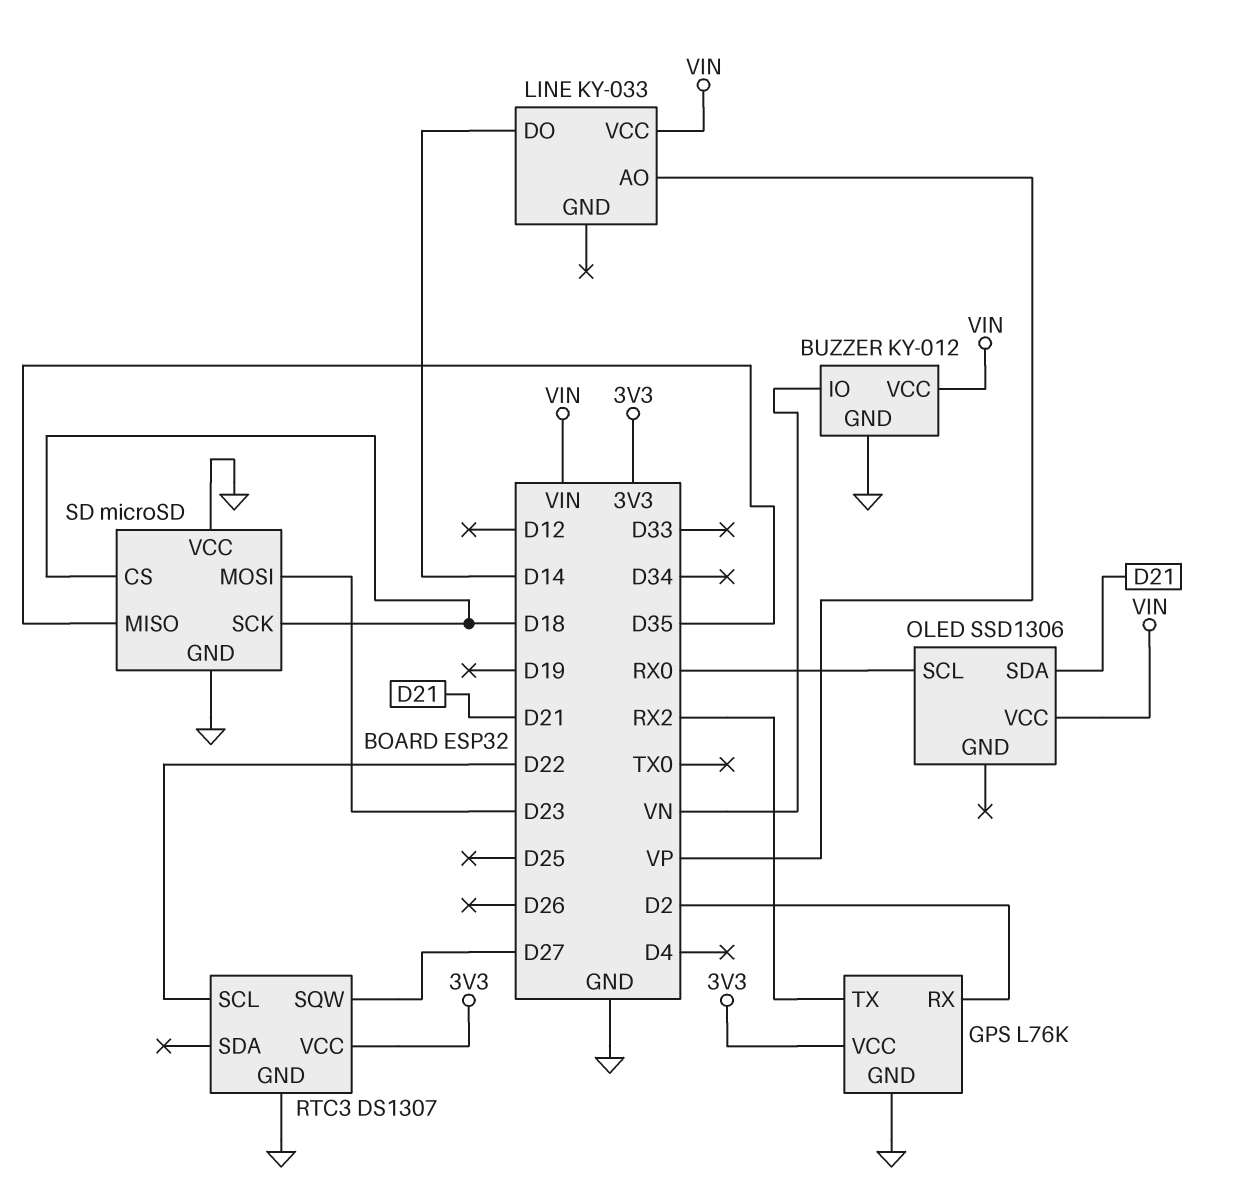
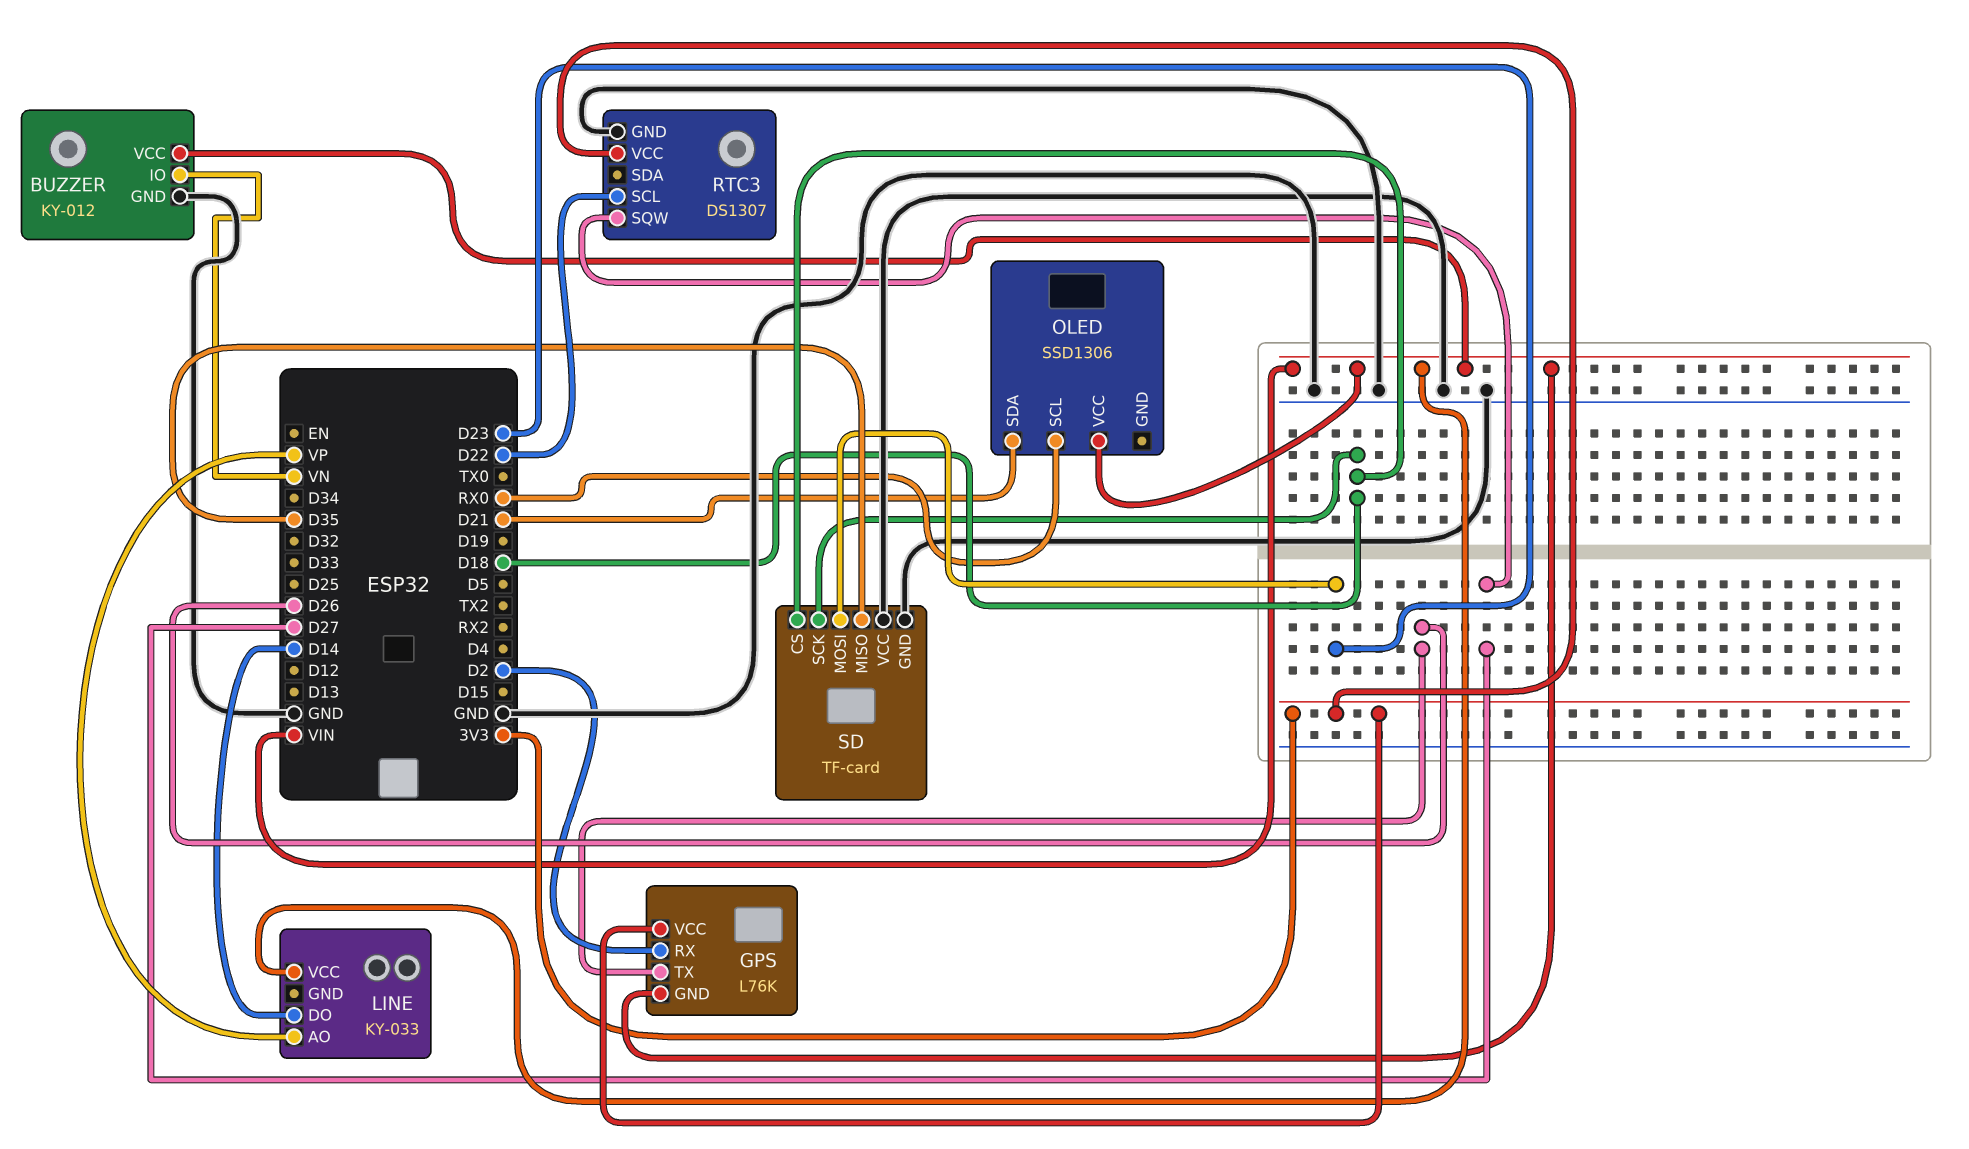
GPS pin GND: GND -> VIN
GPS pin TX: RX2 -> D26
SD: microSD -> TF-card

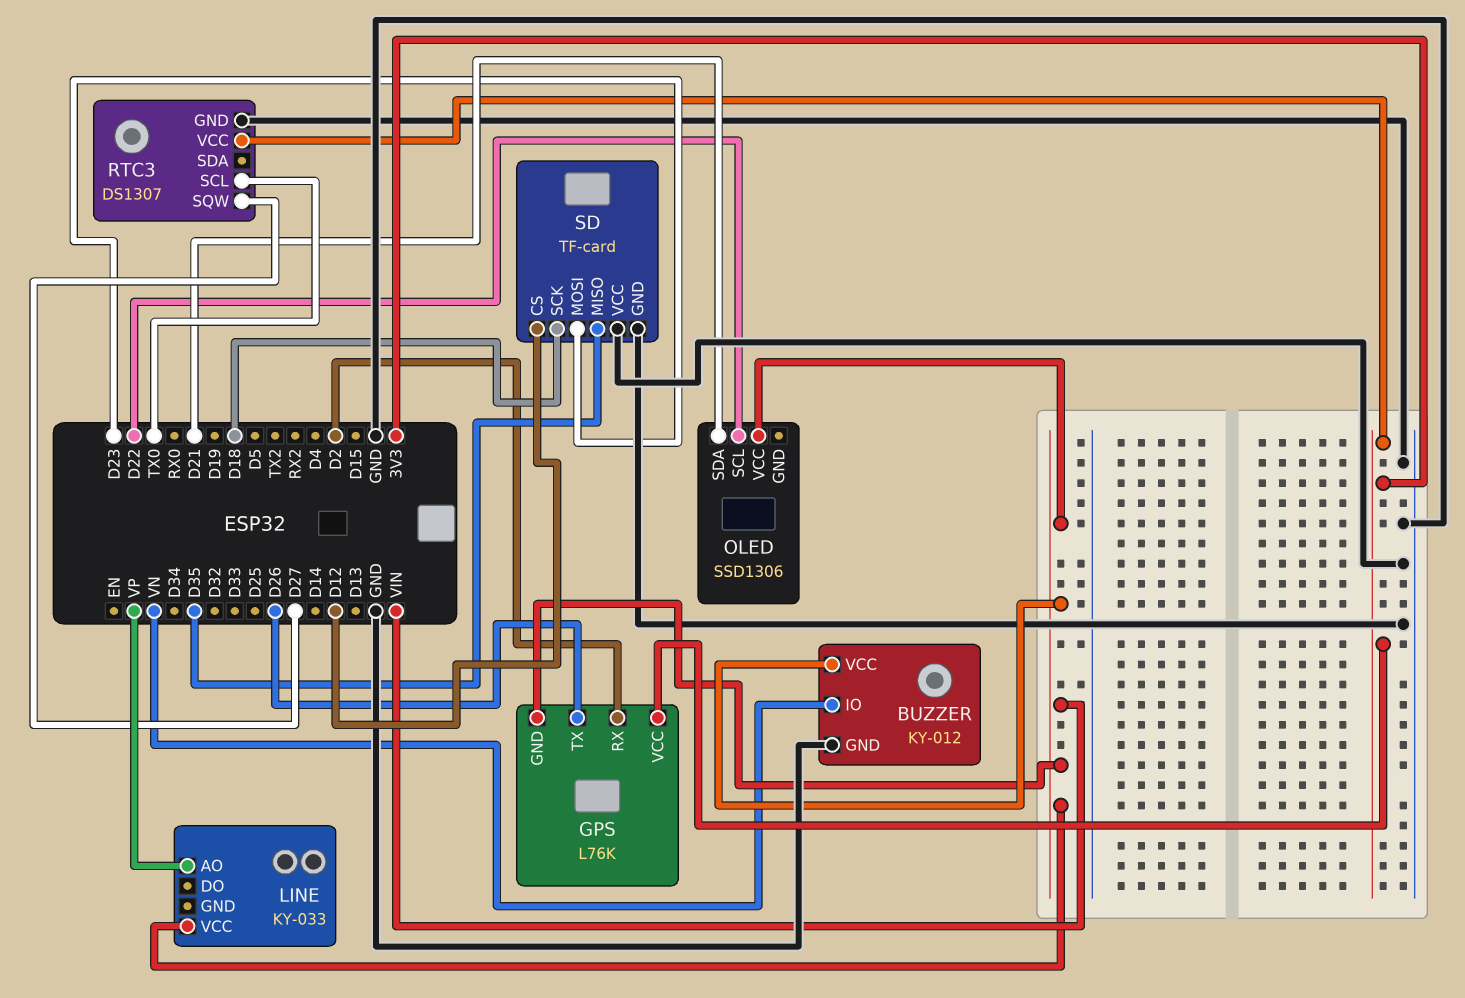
LINE pin DO: D14 -> none
OLED pin SCL: RX0 -> D22
RTC3 pin SCL: D22 -> TX0
SD pin CS: D18 -> D12

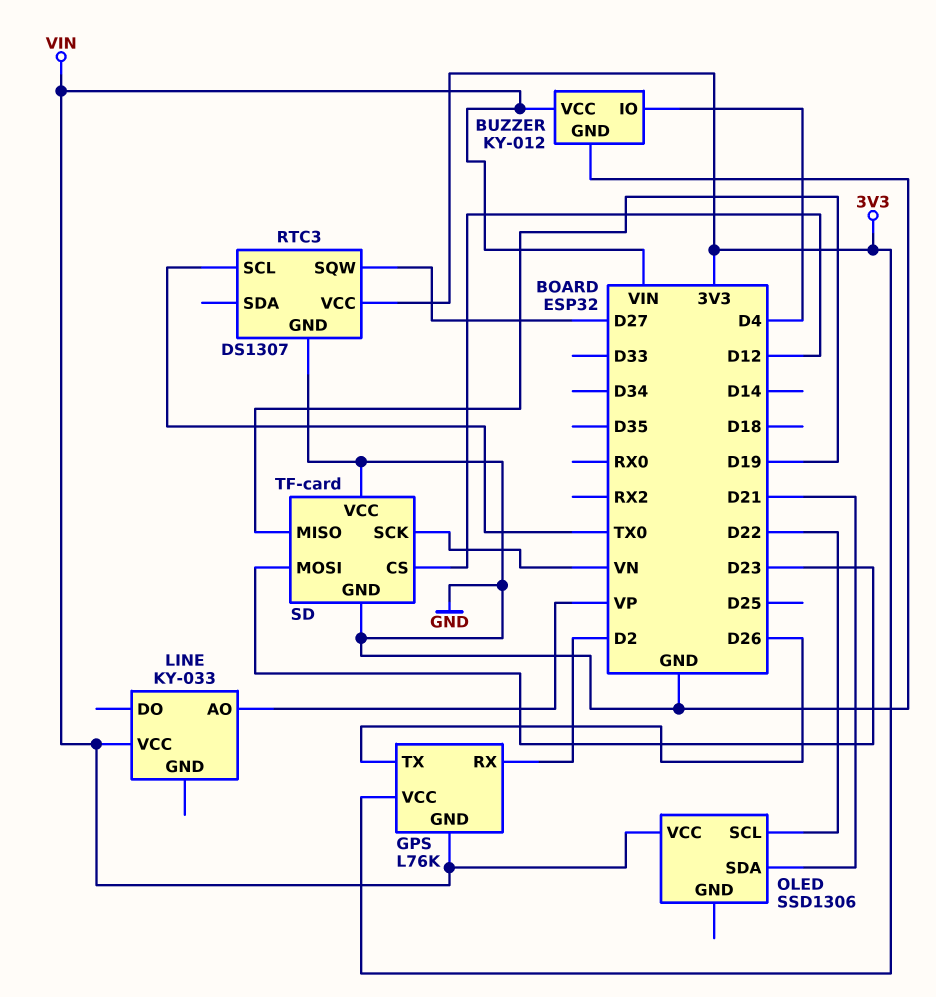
BUZZER pin IO: VN -> D4
SD pin MISO: D35 -> D19
SD pin SCK: D18 -> VN

